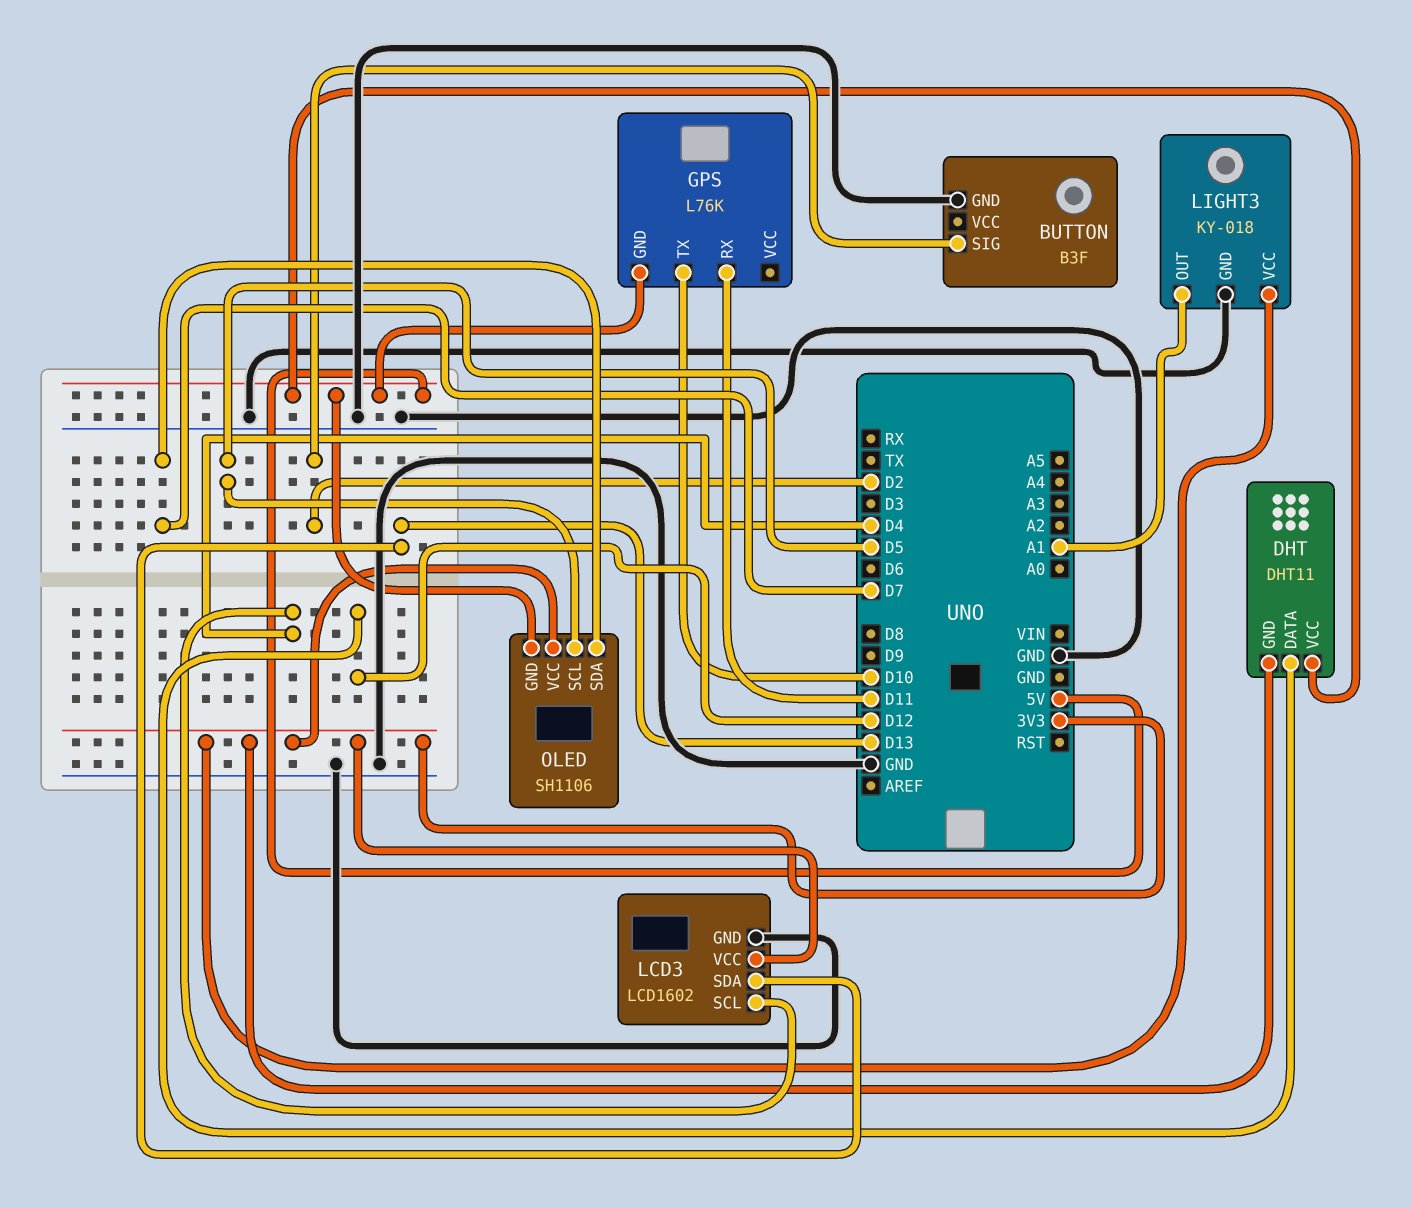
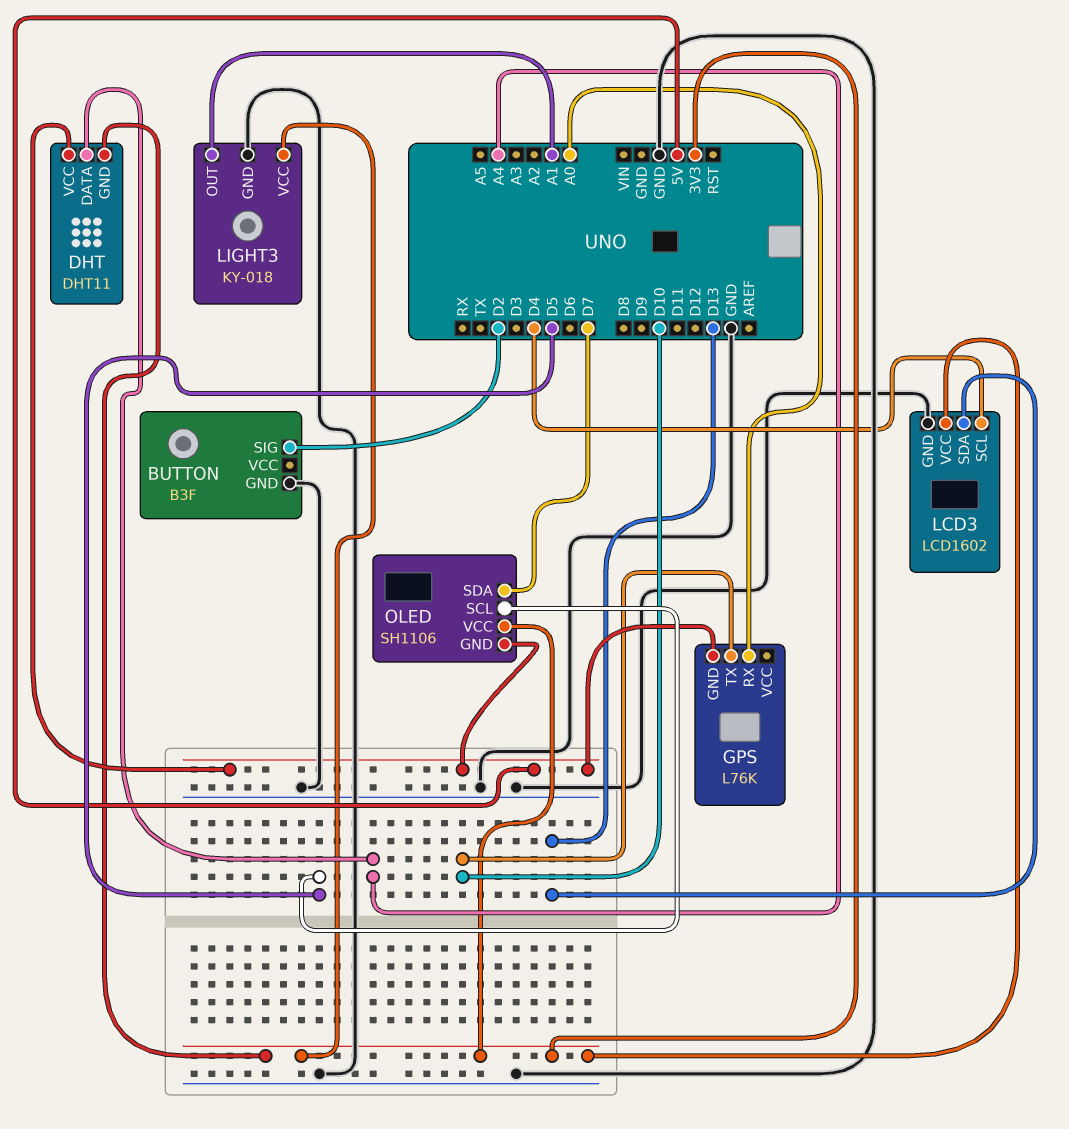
DHT pin DATA: D12 -> A4
GPS pin RX: D11 -> A0

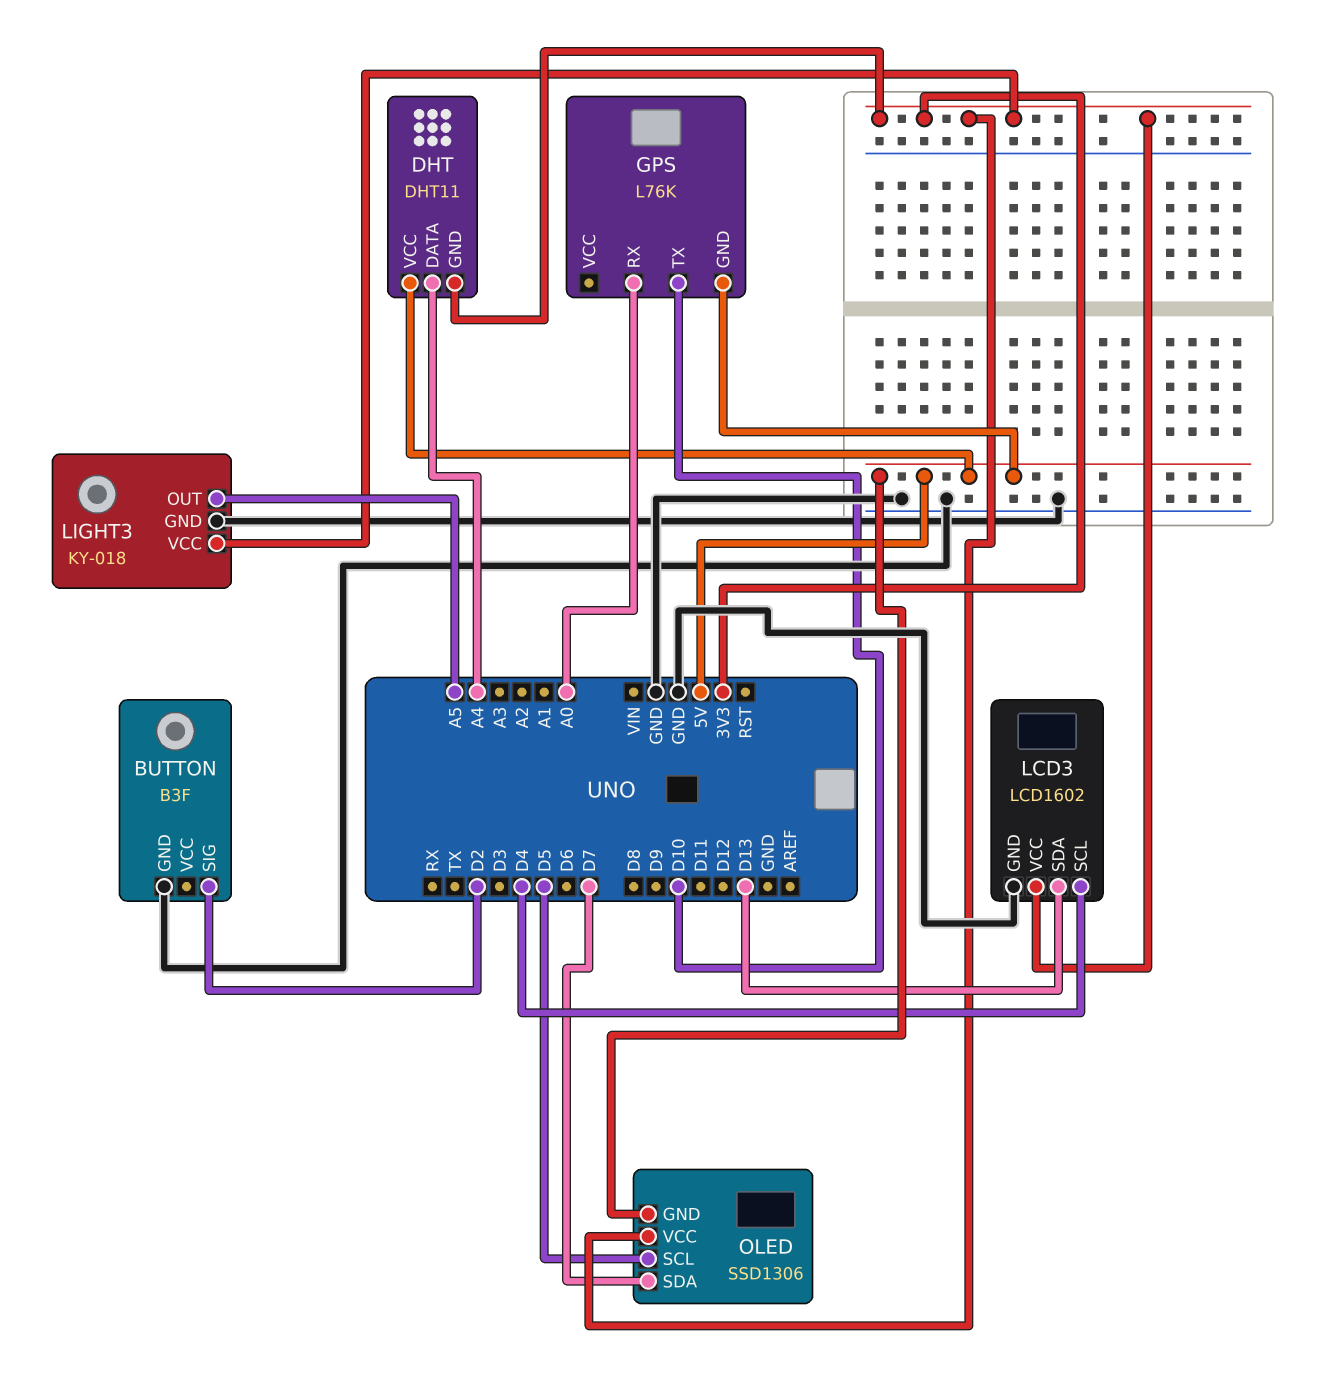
LIGHT3 pin OUT: A1 -> A5
OLED: SH1106 -> SSD1306

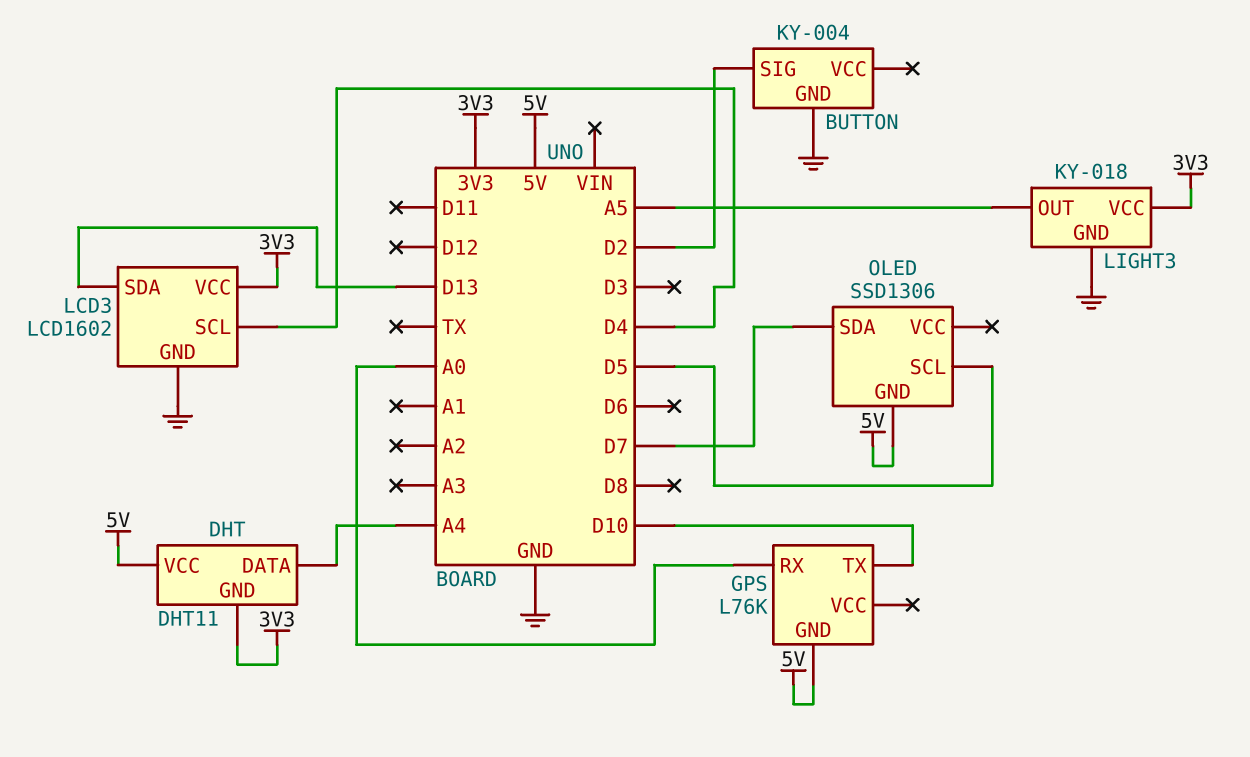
BUTTON: B3F -> KY-004
OLED pin VCC: 3V3 -> none

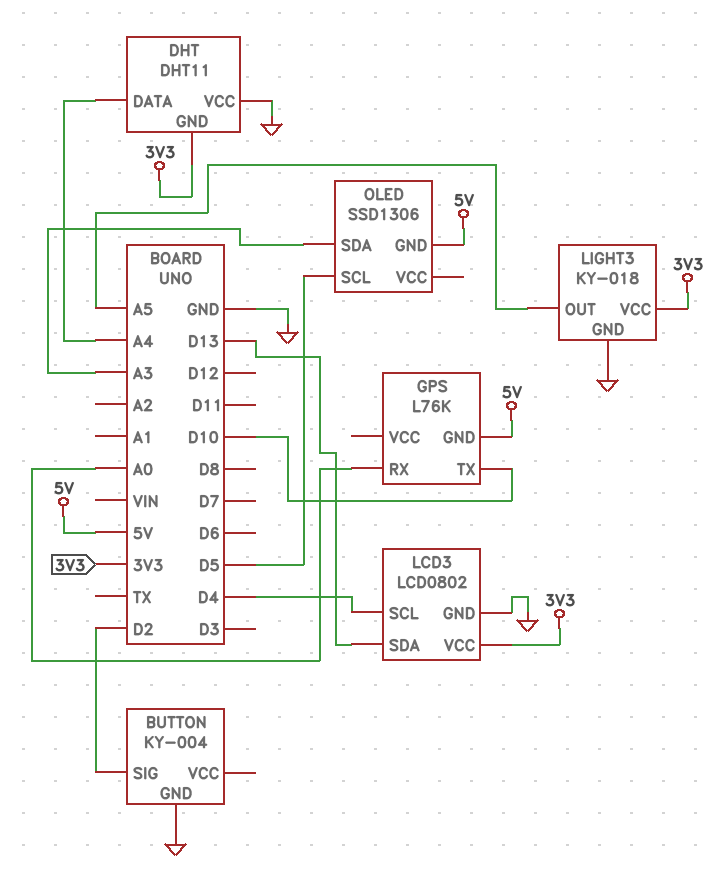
DHT pin VCC: 5V -> GND
LCD3: LCD1602 -> LCD0802
OLED pin SDA: D7 -> A3

